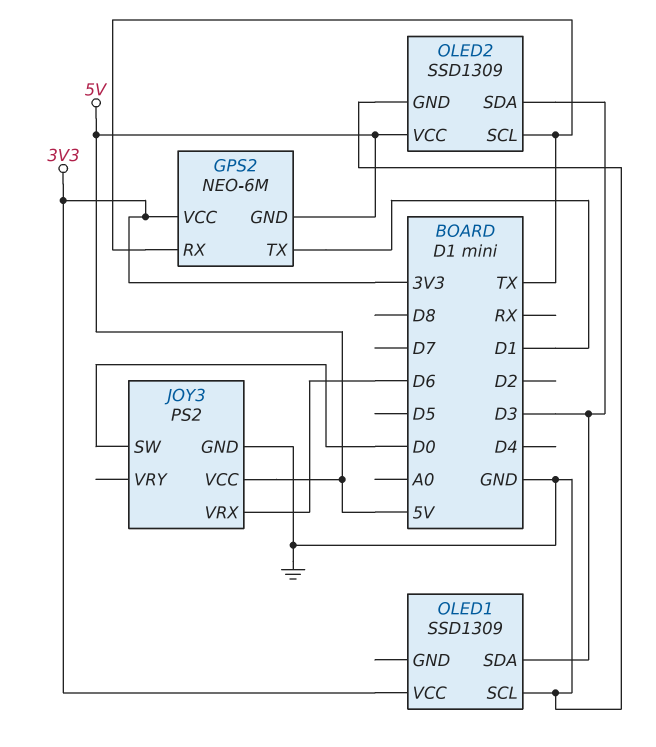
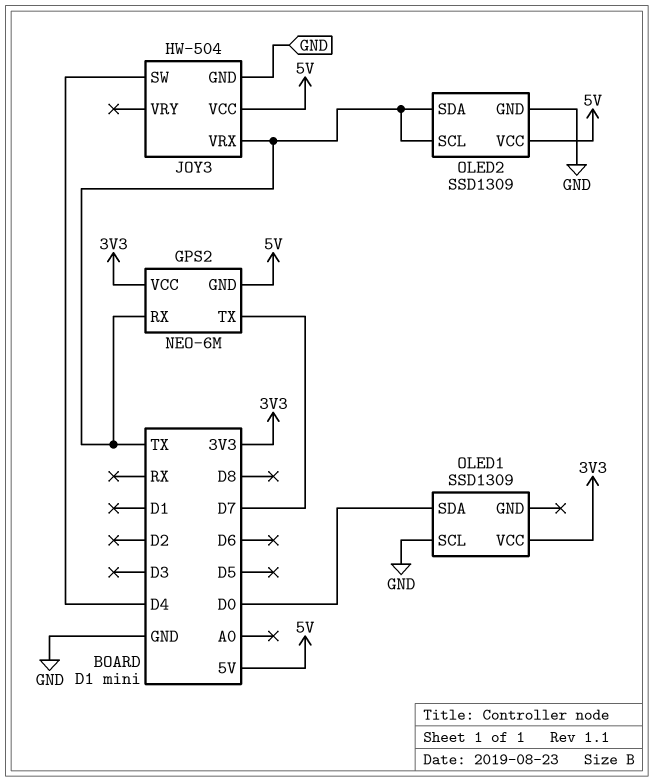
GPS2 pin TX: D1 -> D7
JOY3: PS2 -> HW-504
JOY3 pin SW: D0 -> D4
JOY3 pin VRX: D6 -> TX
OLED1 pin SDA: D3 -> D0
OLED2 pin SDA: D3 -> TX

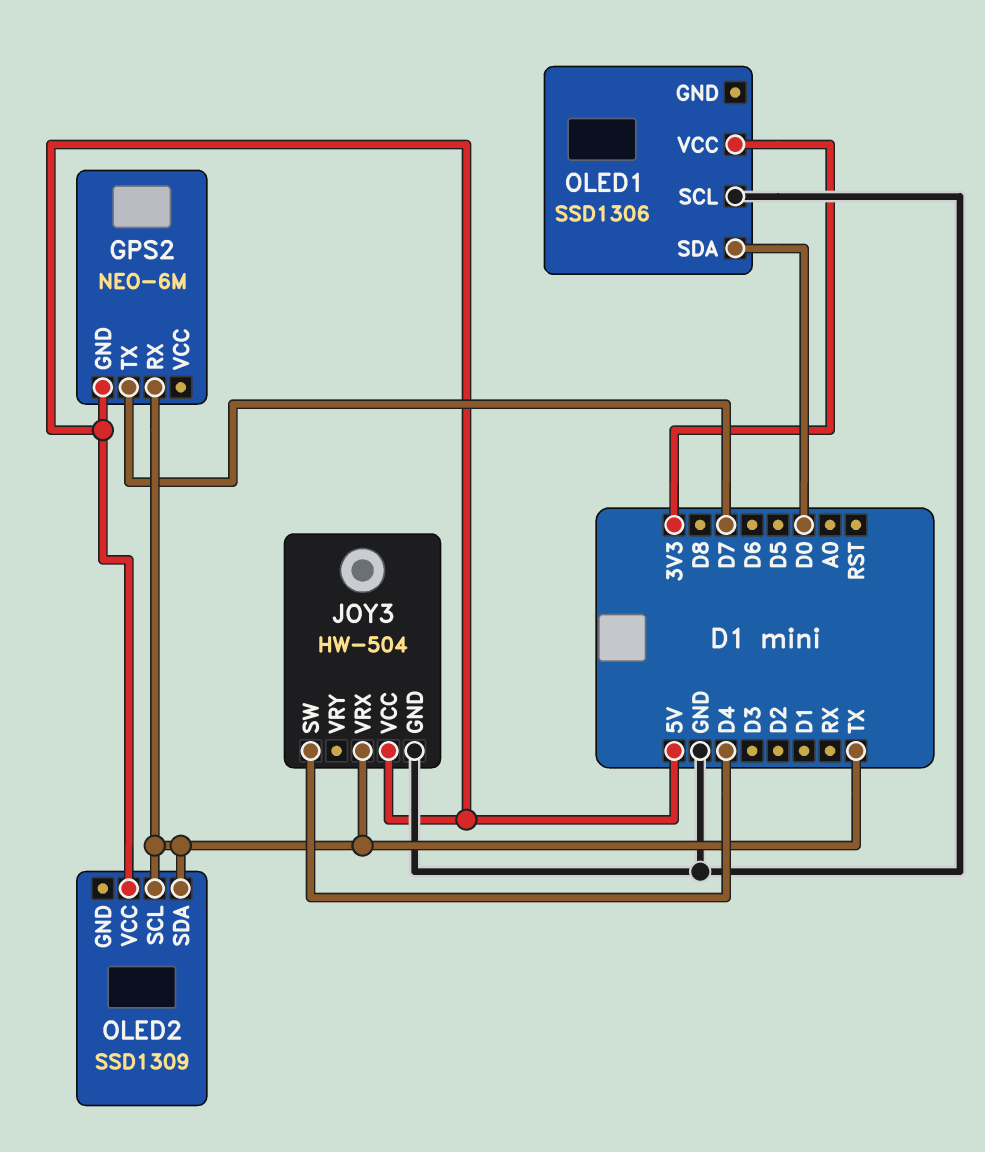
GPS2 pin VCC: 3V3 -> none
OLED1: SSD1309 -> SSD1306
OLED2 pin GND: GND -> none

